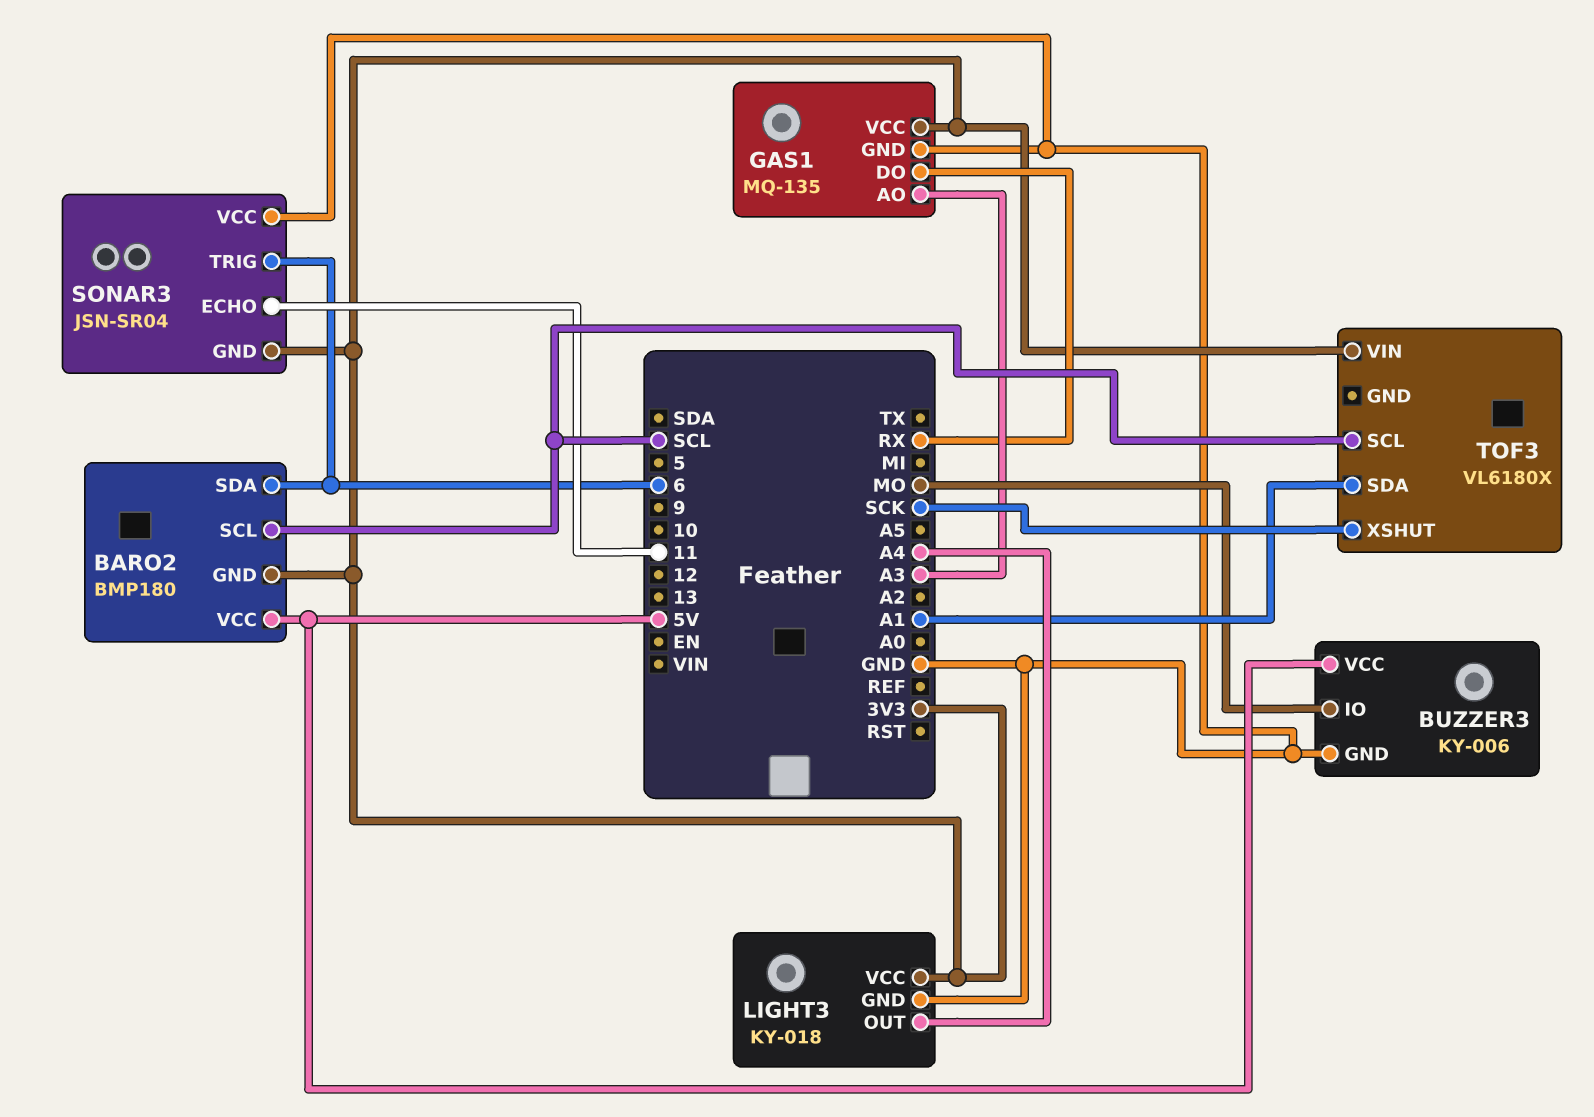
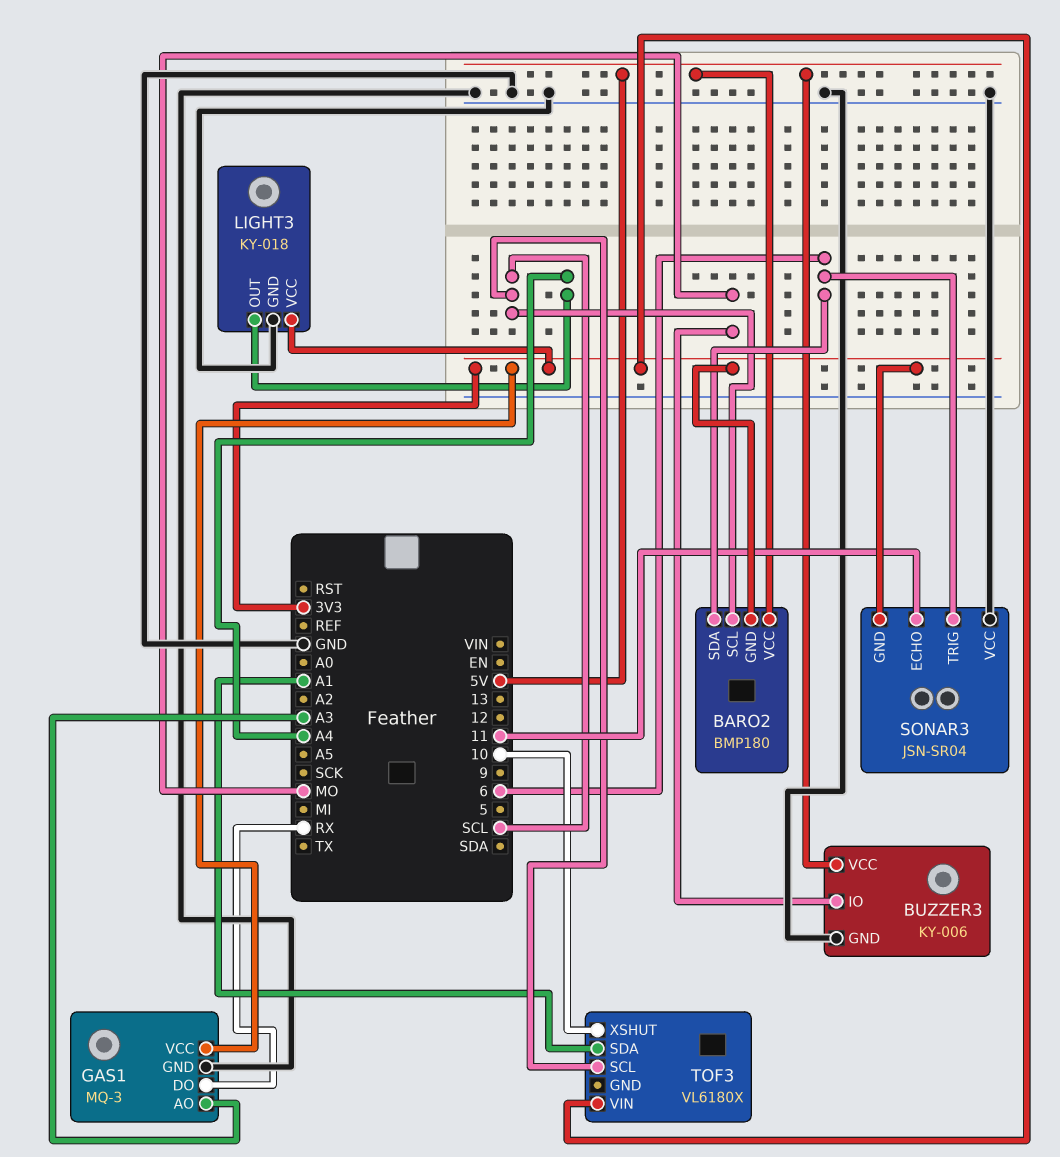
GAS1: MQ-135 -> MQ-3
TOF3 pin XSHUT: SCK -> 10

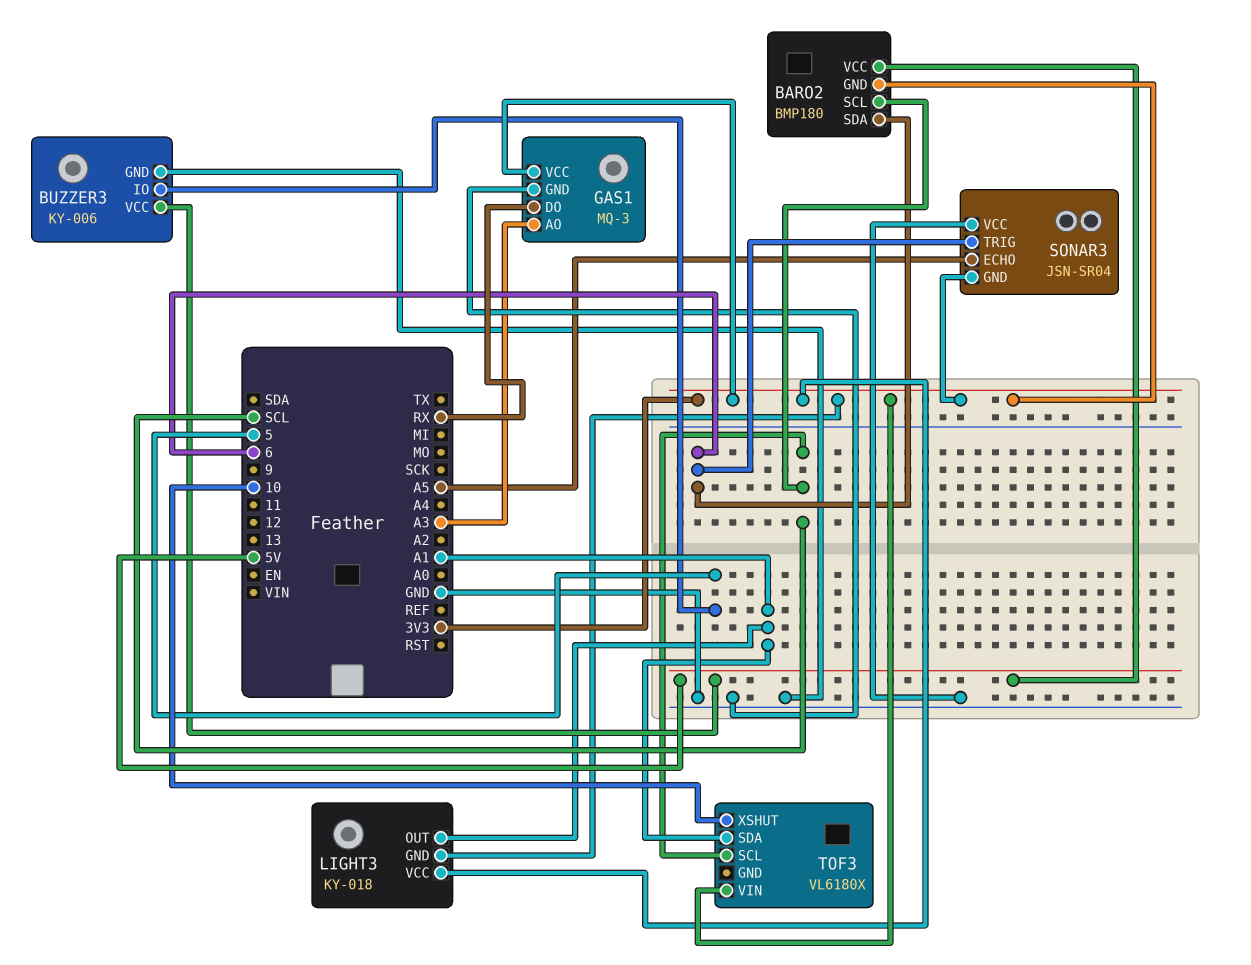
BUZZER3 pin IO: MO -> 5
LIGHT3 pin GND: GND -> 3V3
LIGHT3 pin OUT: A4 -> A1
SONAR3 pin ECHO: 11 -> A5

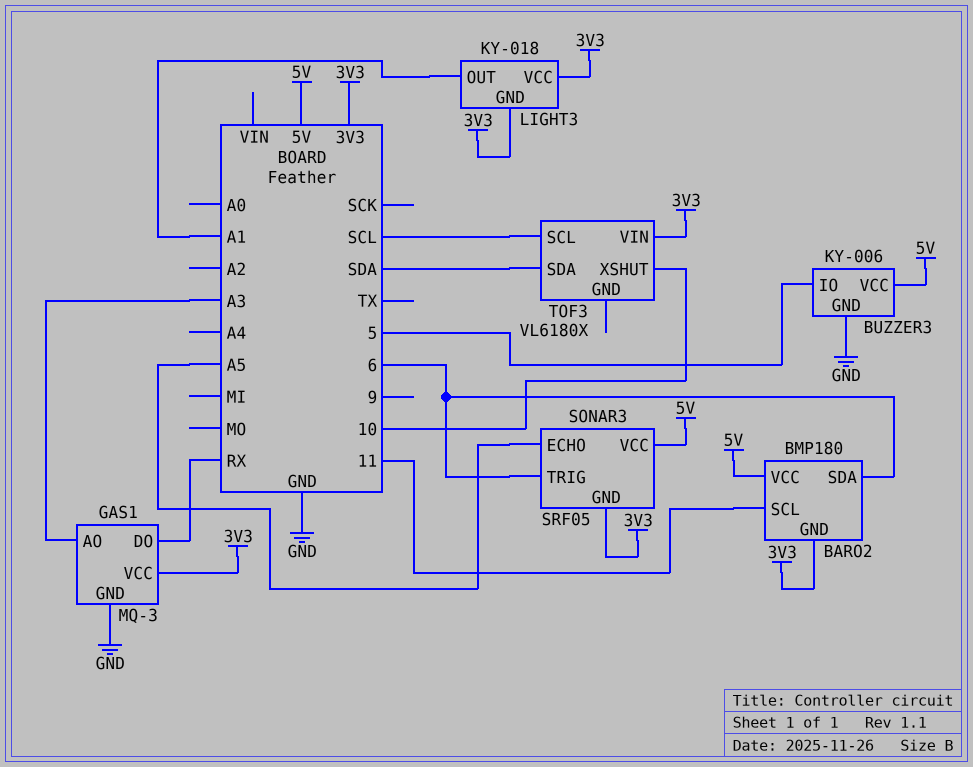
BARO2 pin SCL: SCL -> 11
SONAR3: JSN-SR04 -> SRF05
SONAR3 pin VCC: GND -> 5V
TOF3 pin SDA: A1 -> SDA

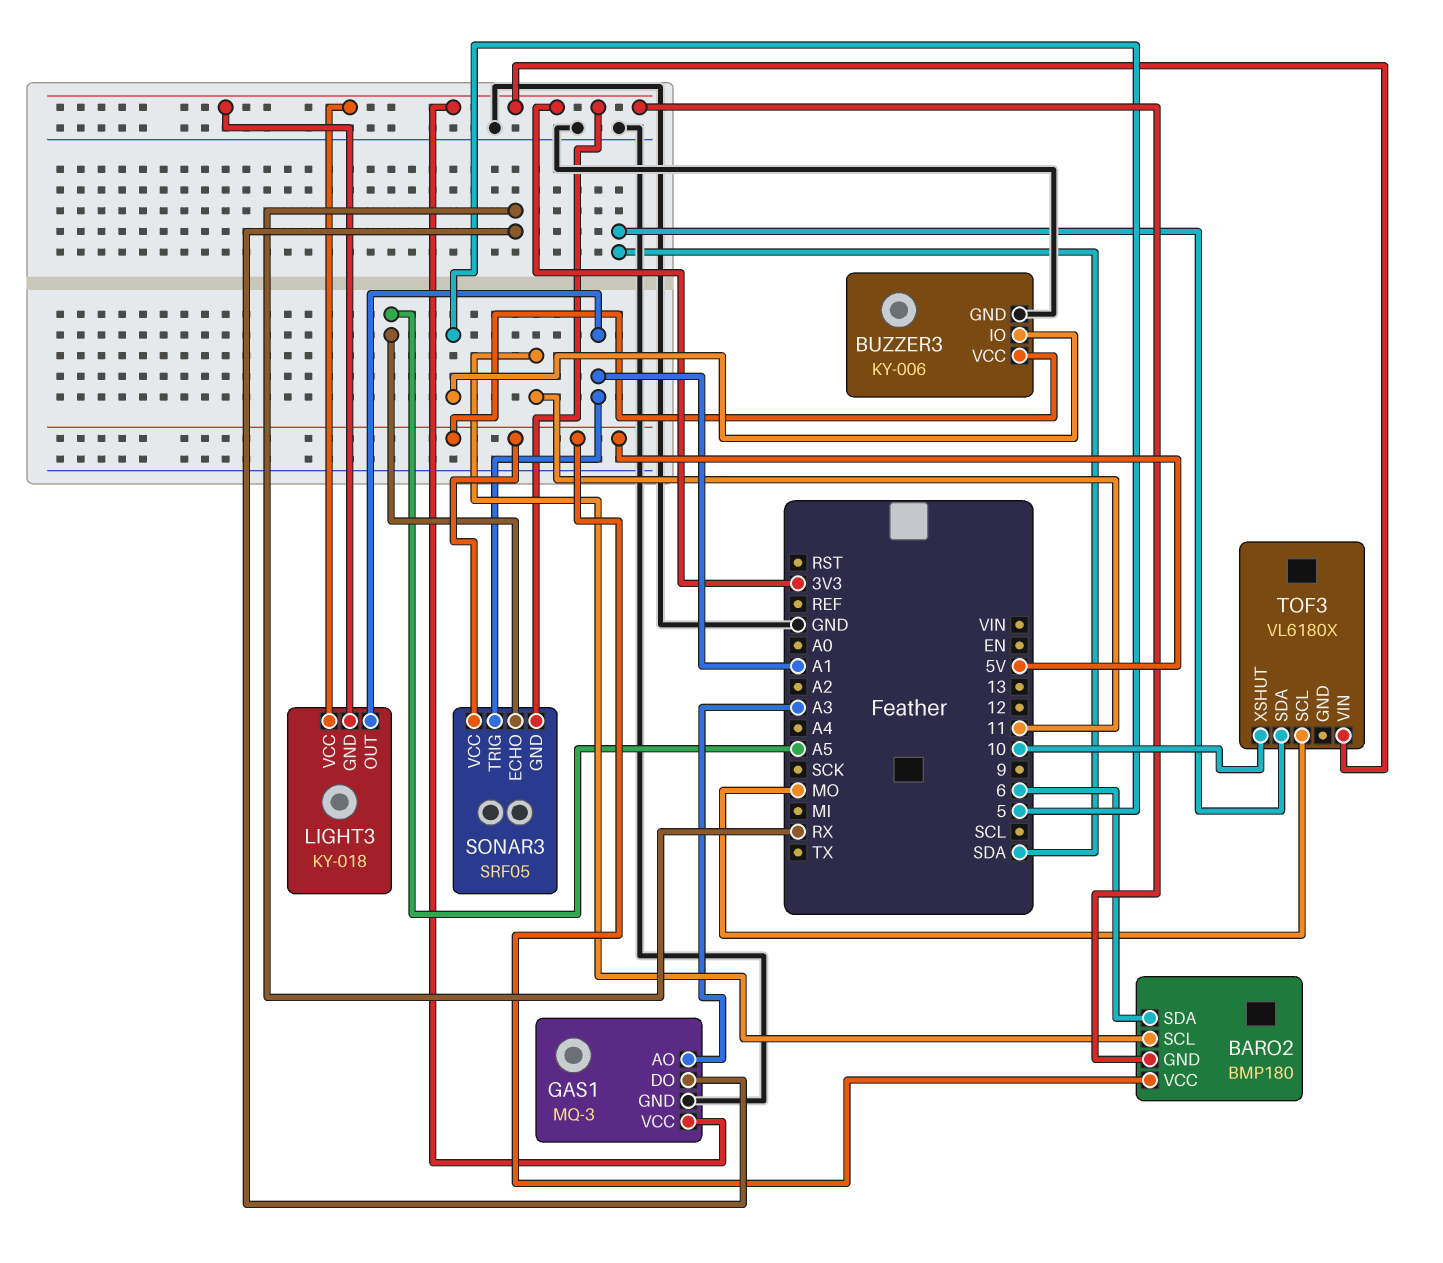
SONAR3 pin TRIG: 6 -> A1
TOF3 pin SCL: SCL -> MO

